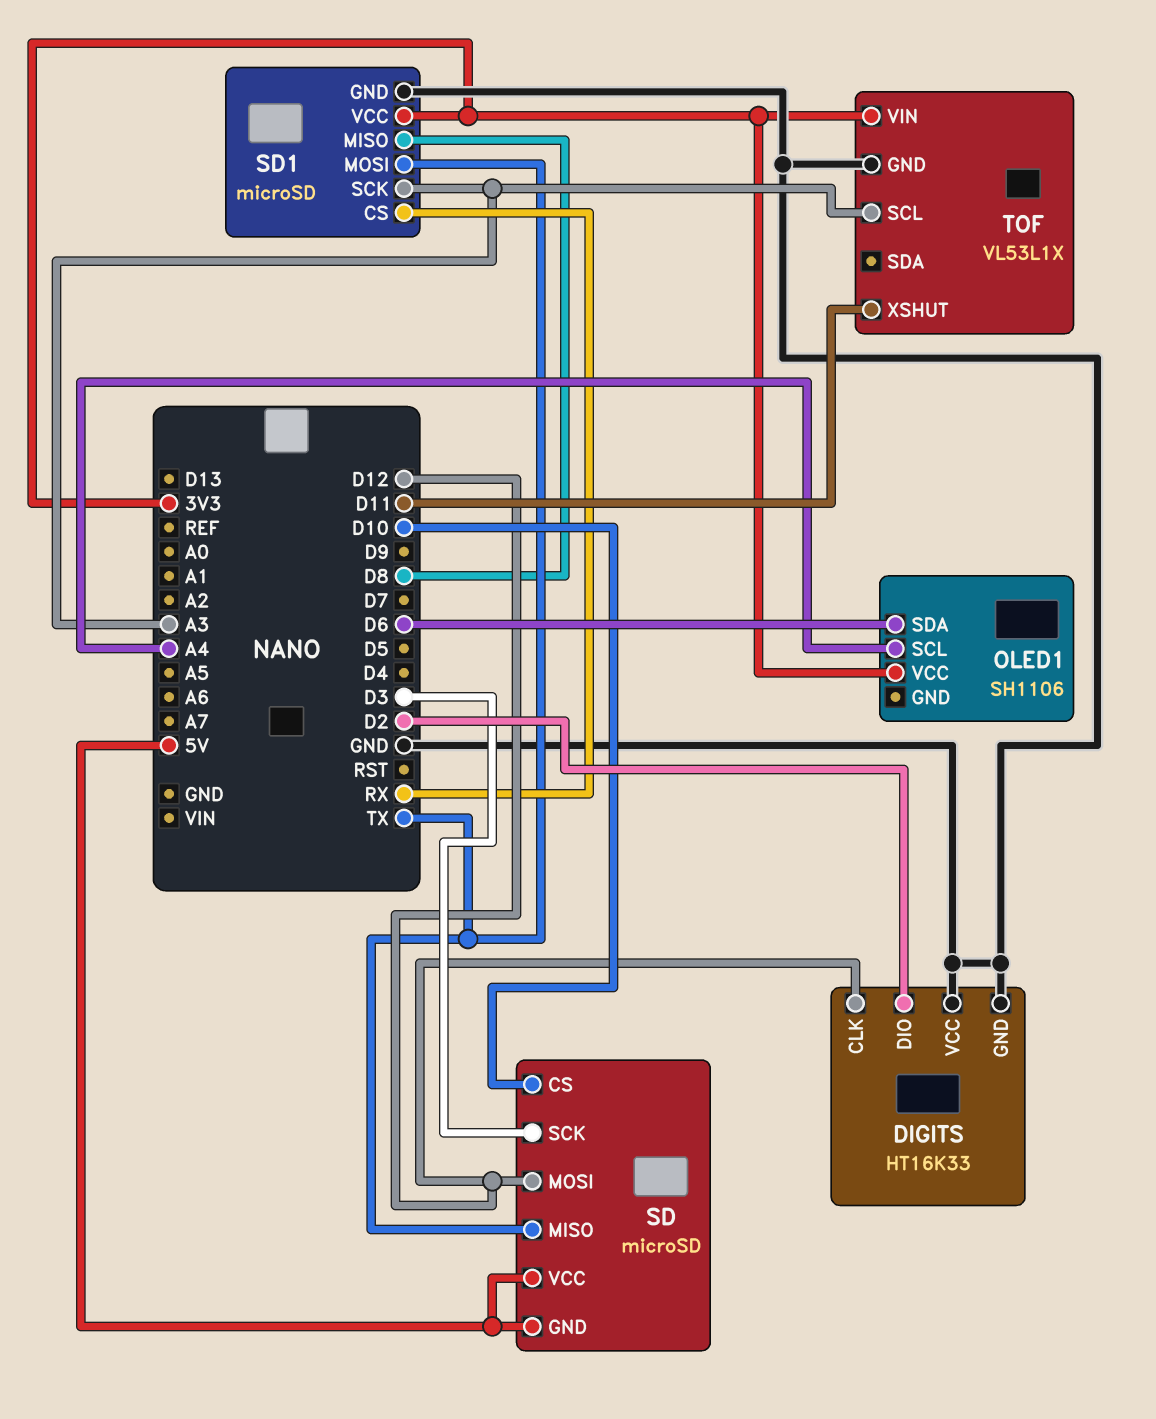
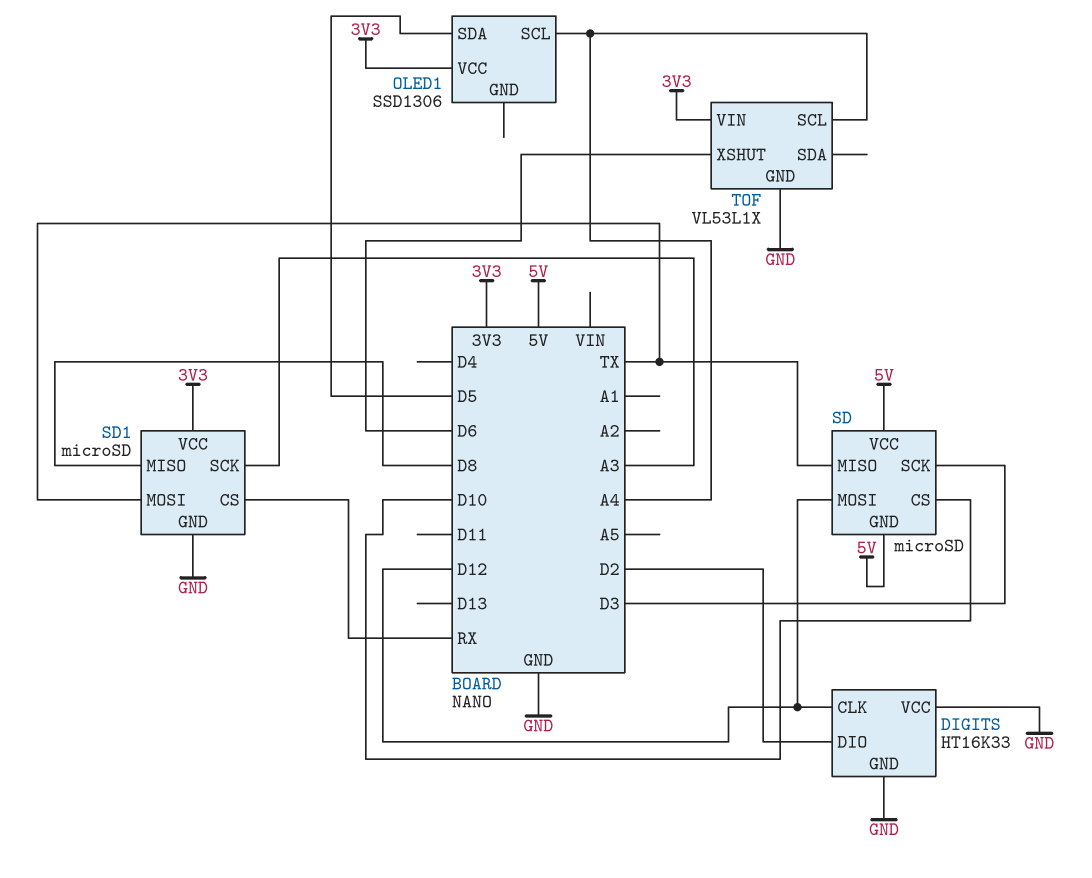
OLED1: SH1106 -> SSD1306
OLED1 pin SDA: D6 -> D5
TOF pin SCL: A3 -> A4
TOF pin XSHUT: D11 -> D6

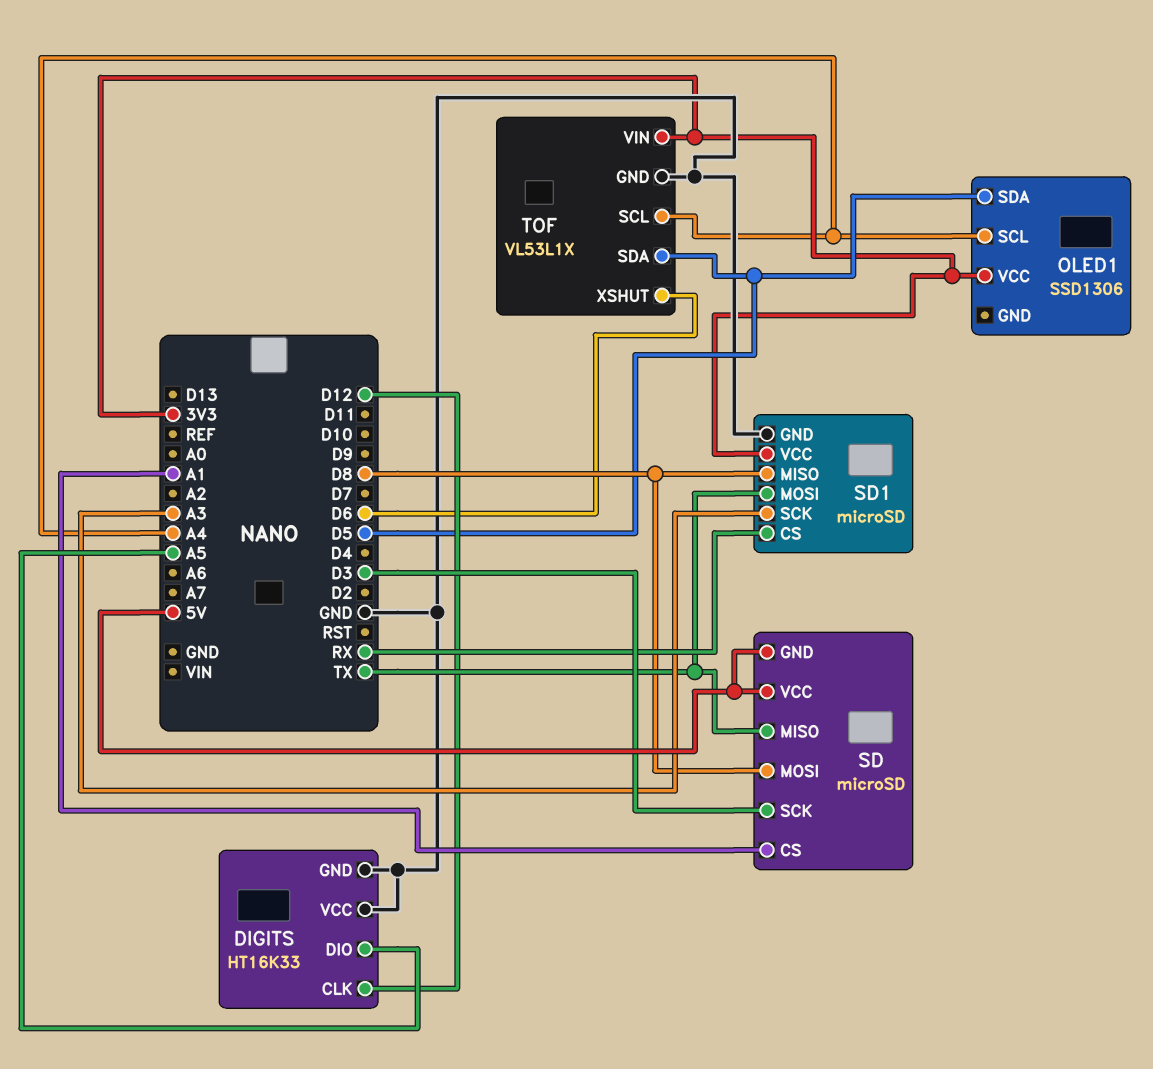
DIGITS pin DIO: D2 -> A5
SD pin CS: D10 -> A1
SD pin MOSI: D12 -> D8
TOF pin SDA: none -> D5

